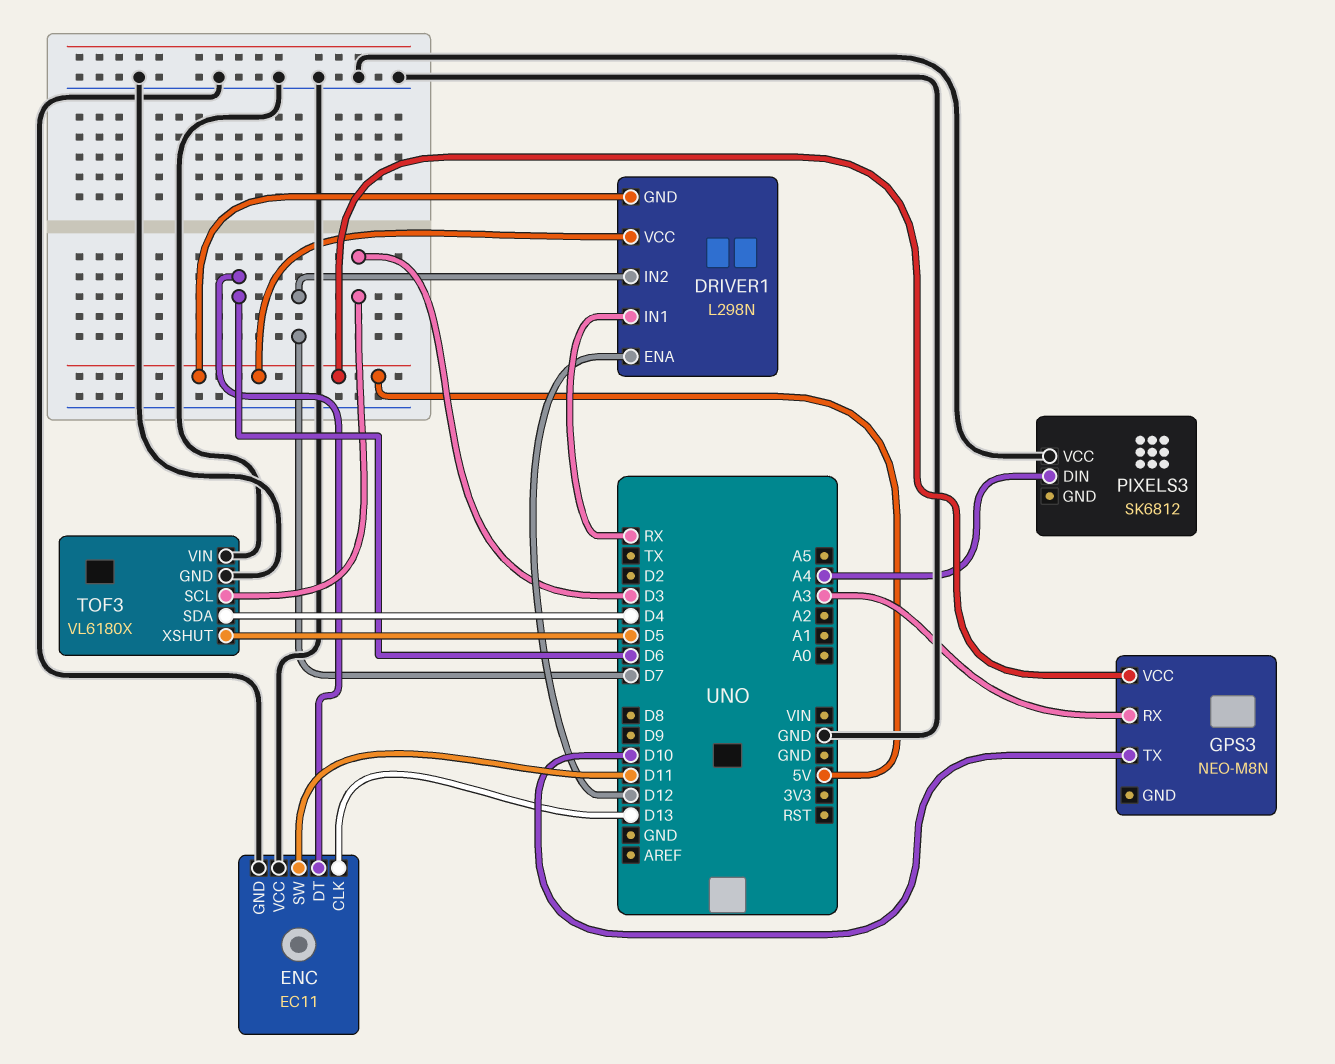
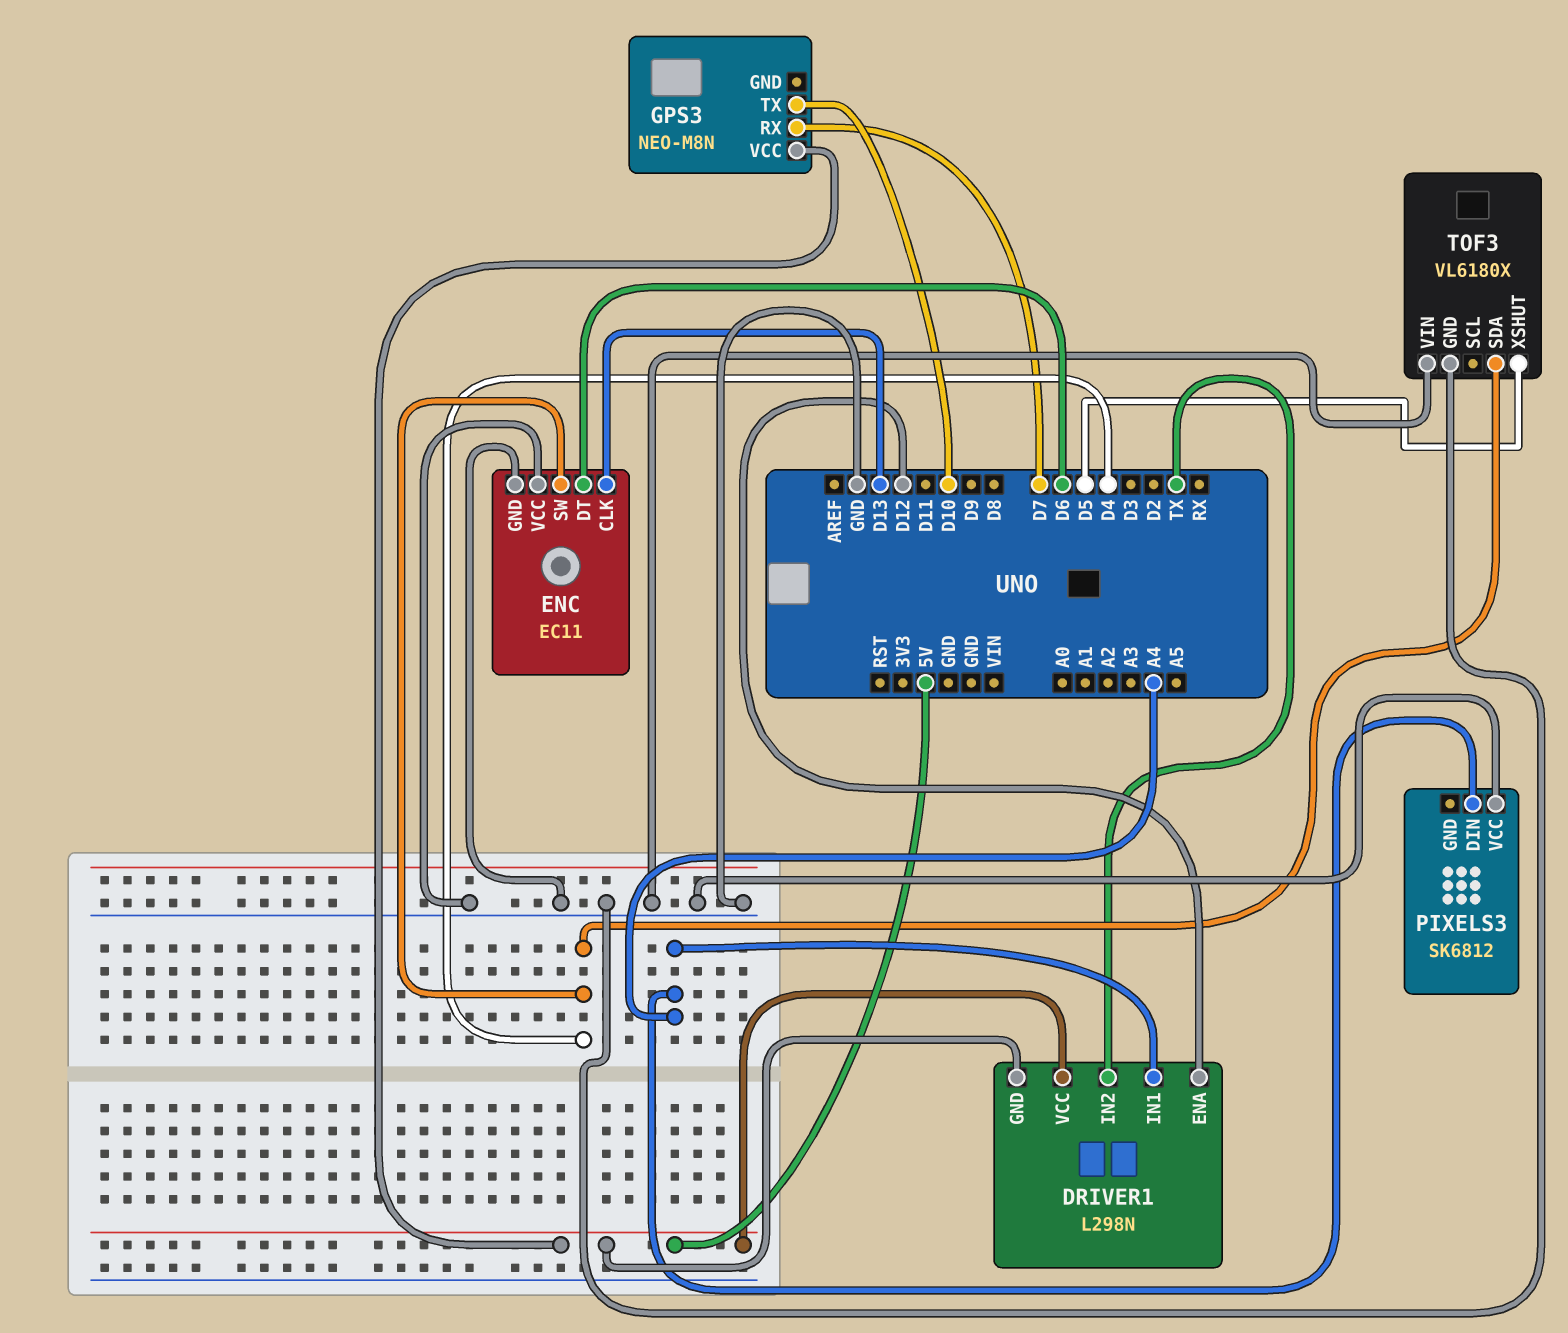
DRIVER1 pin IN1: RX -> A4
DRIVER1 pin IN2: D7 -> TX
ENC pin SW: D11 -> D4
GPS3 pin RX: A3 -> D7
TOF3 pin SCL: D3 -> none

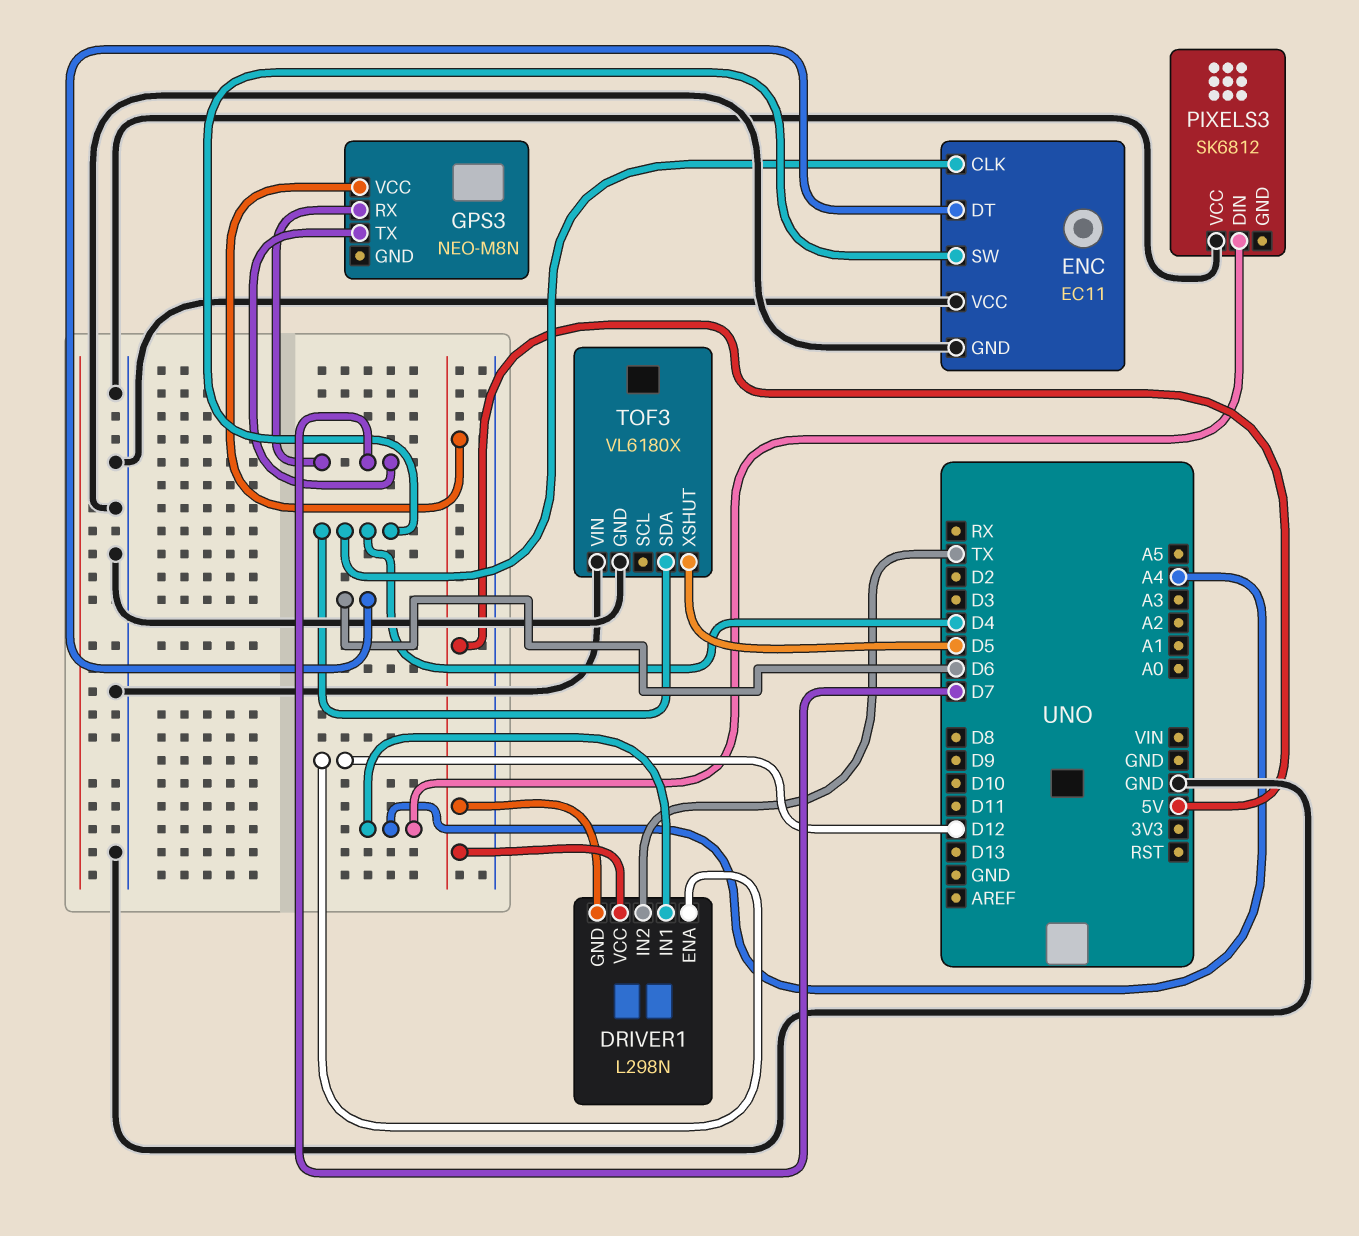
ENC pin CLK: D13 -> D4
GPS3 pin TX: D10 -> D7

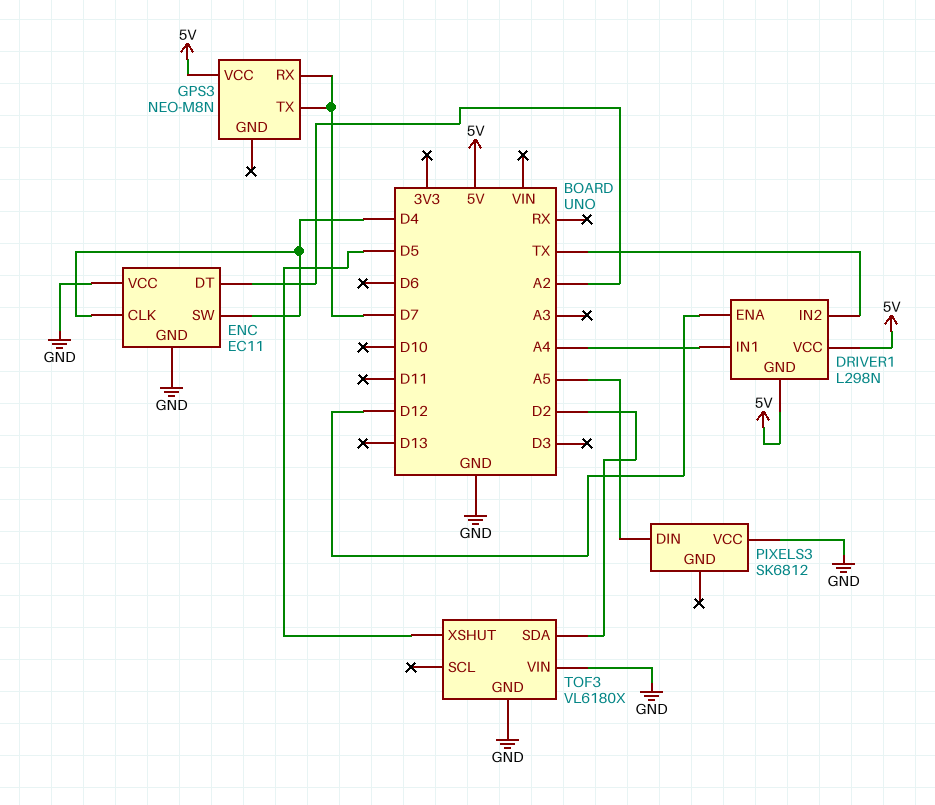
ENC pin DT: D6 -> A2
PIXELS3 pin DIN: A4 -> A5
TOF3 pin SDA: D4 -> D2

